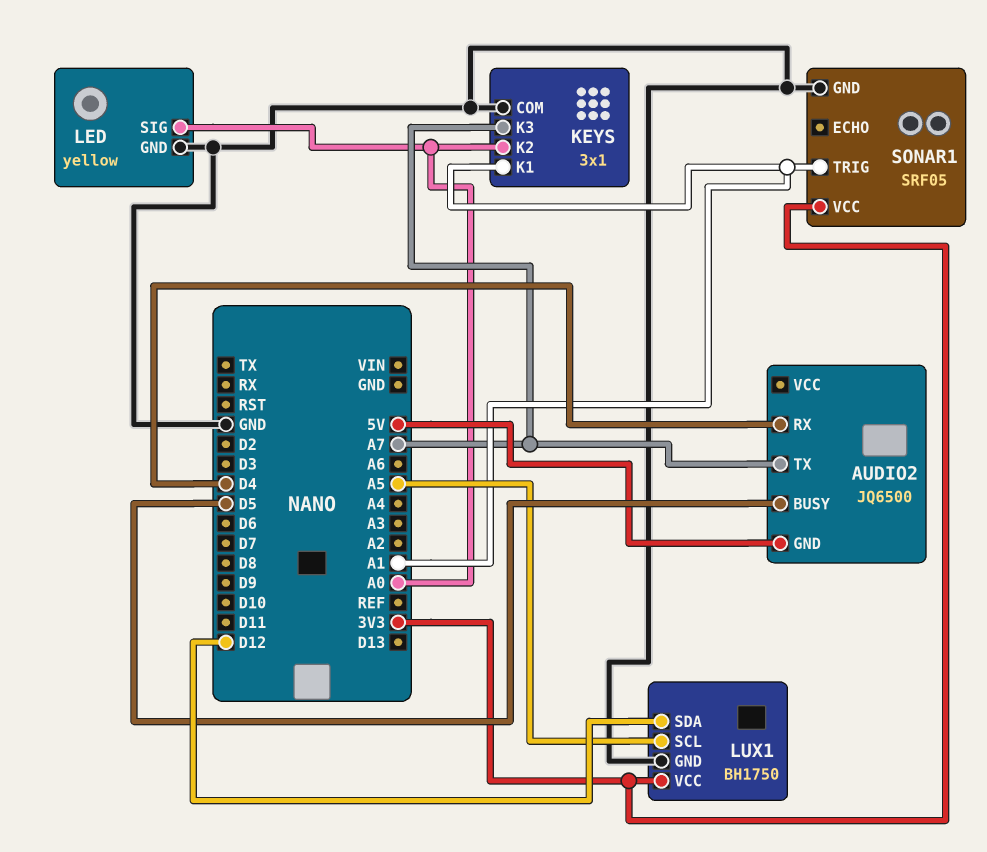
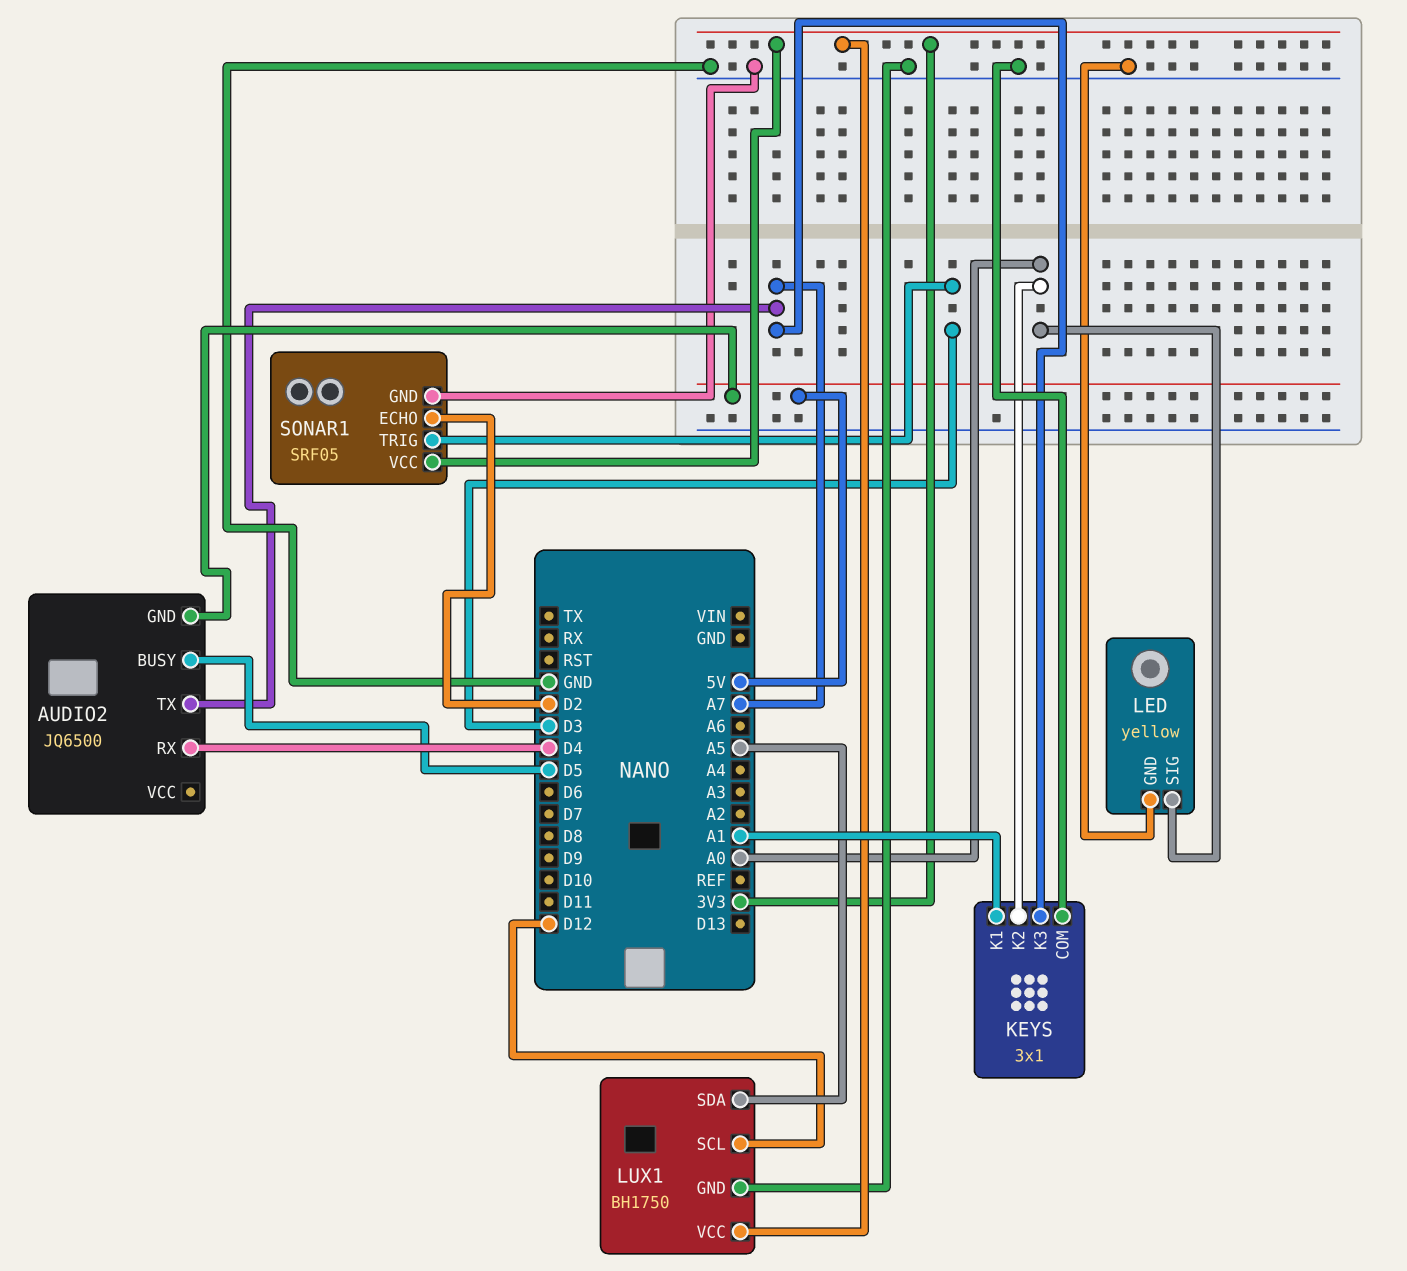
LUX1 pin SCL: A5 -> D12
LUX1 pin SDA: D12 -> A5
SONAR1 pin ECHO: none -> D2
SONAR1 pin TRIG: A1 -> D3

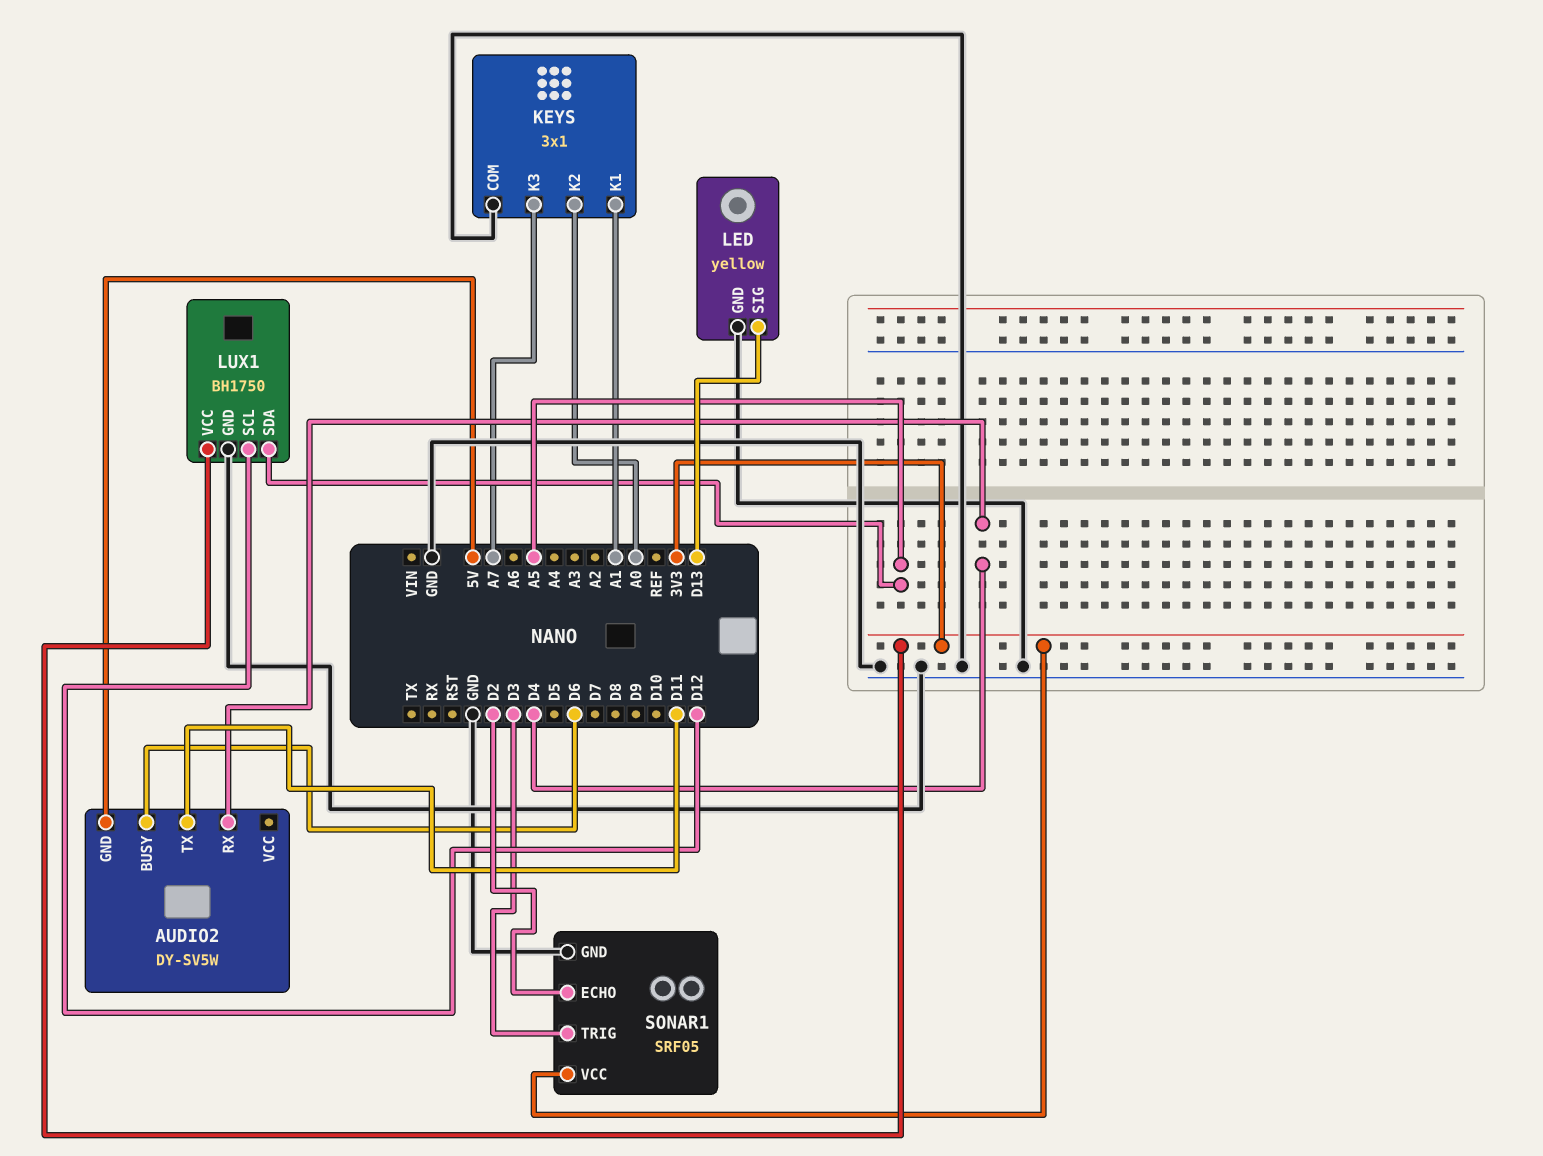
AUDIO2: JQ6500 -> DY-SV5W
AUDIO2 pin BUSY: D5 -> D6
AUDIO2 pin TX: A7 -> D11
LED pin SIG: A0 -> D13

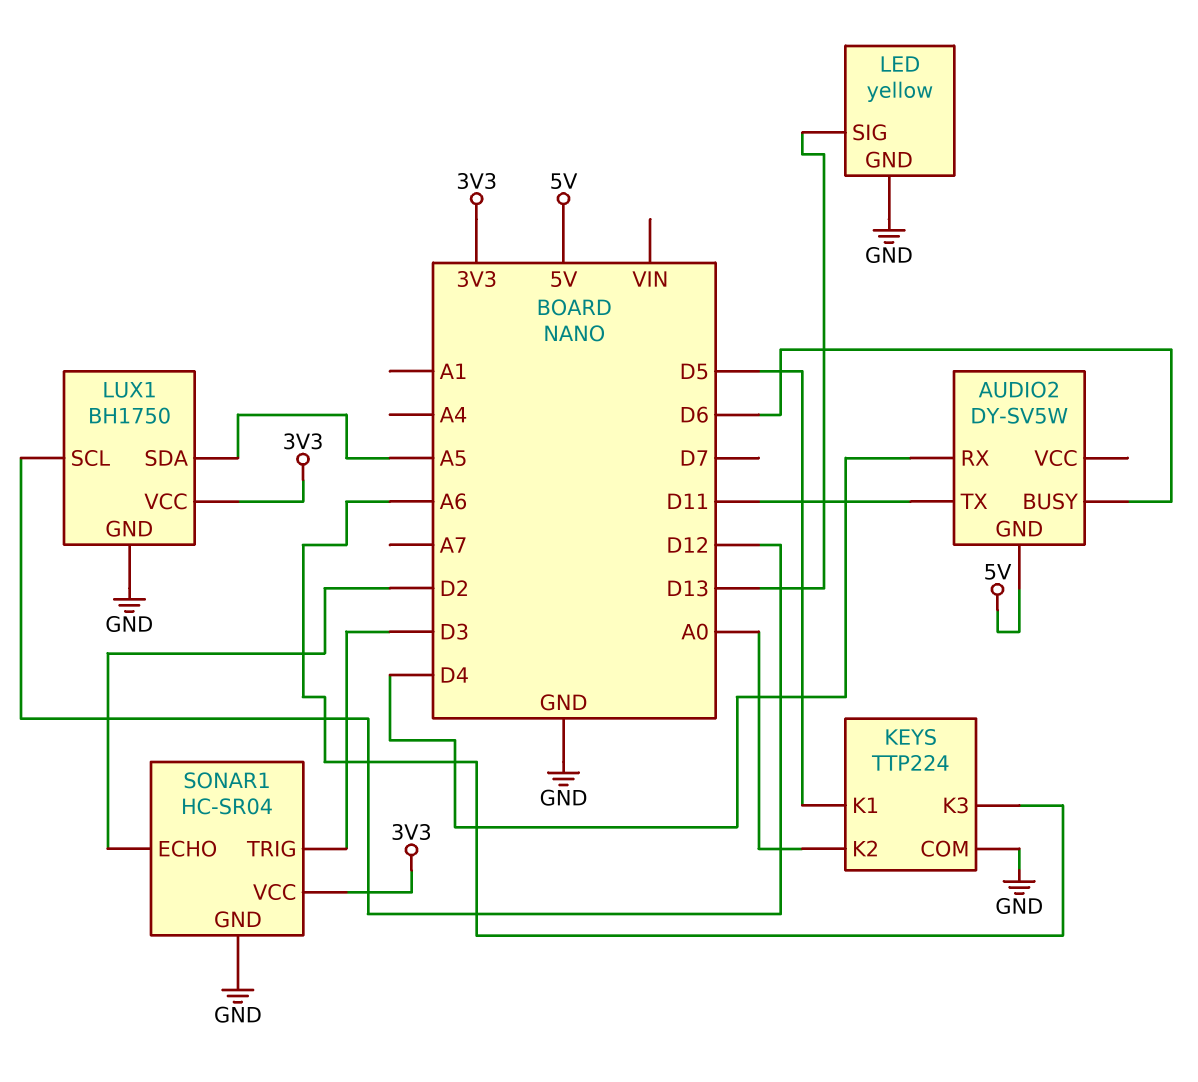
KEYS: 3x1 -> TTP224
KEYS pin K1: A1 -> D5
KEYS pin K3: A7 -> A6
SONAR1: SRF05 -> HC-SR04

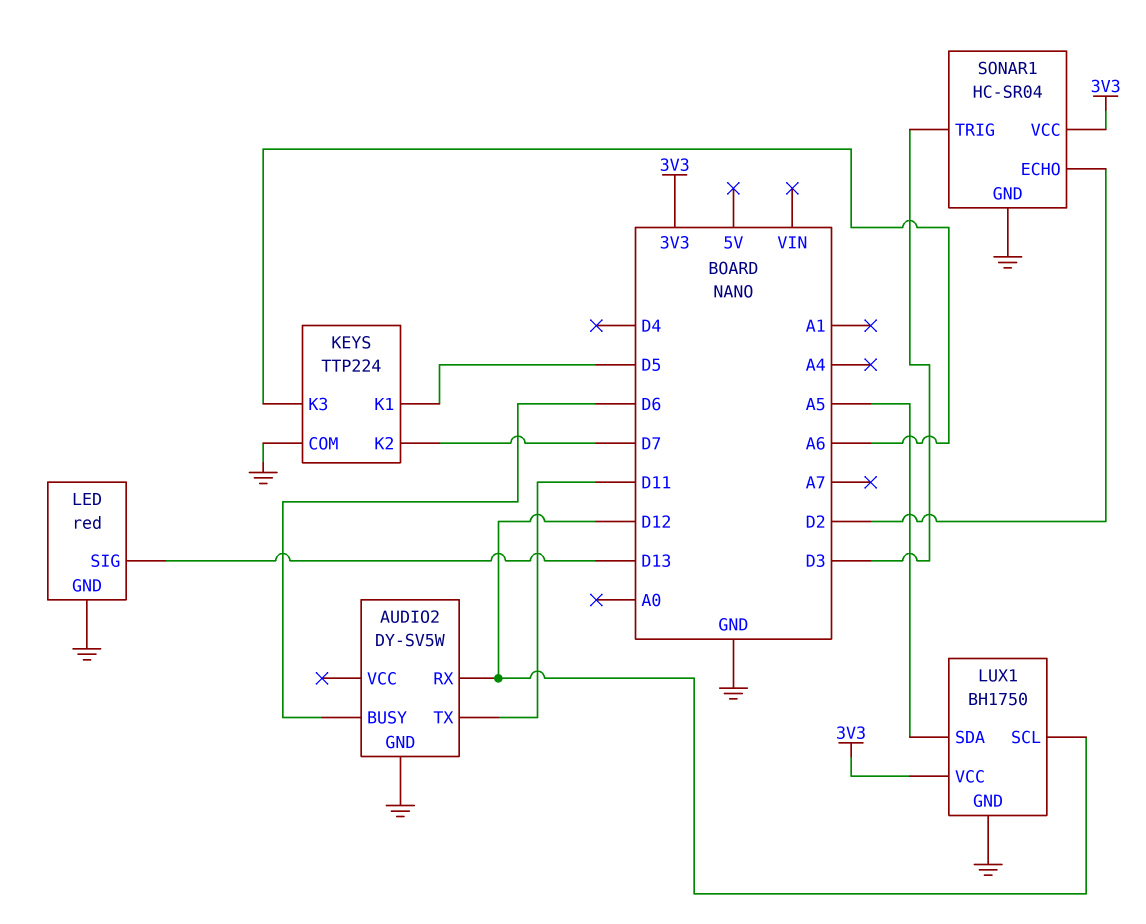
AUDIO2 pin GND: 5V -> GND
AUDIO2 pin RX: D4 -> D12
KEYS pin K2: A0 -> D7
LED: yellow -> red

